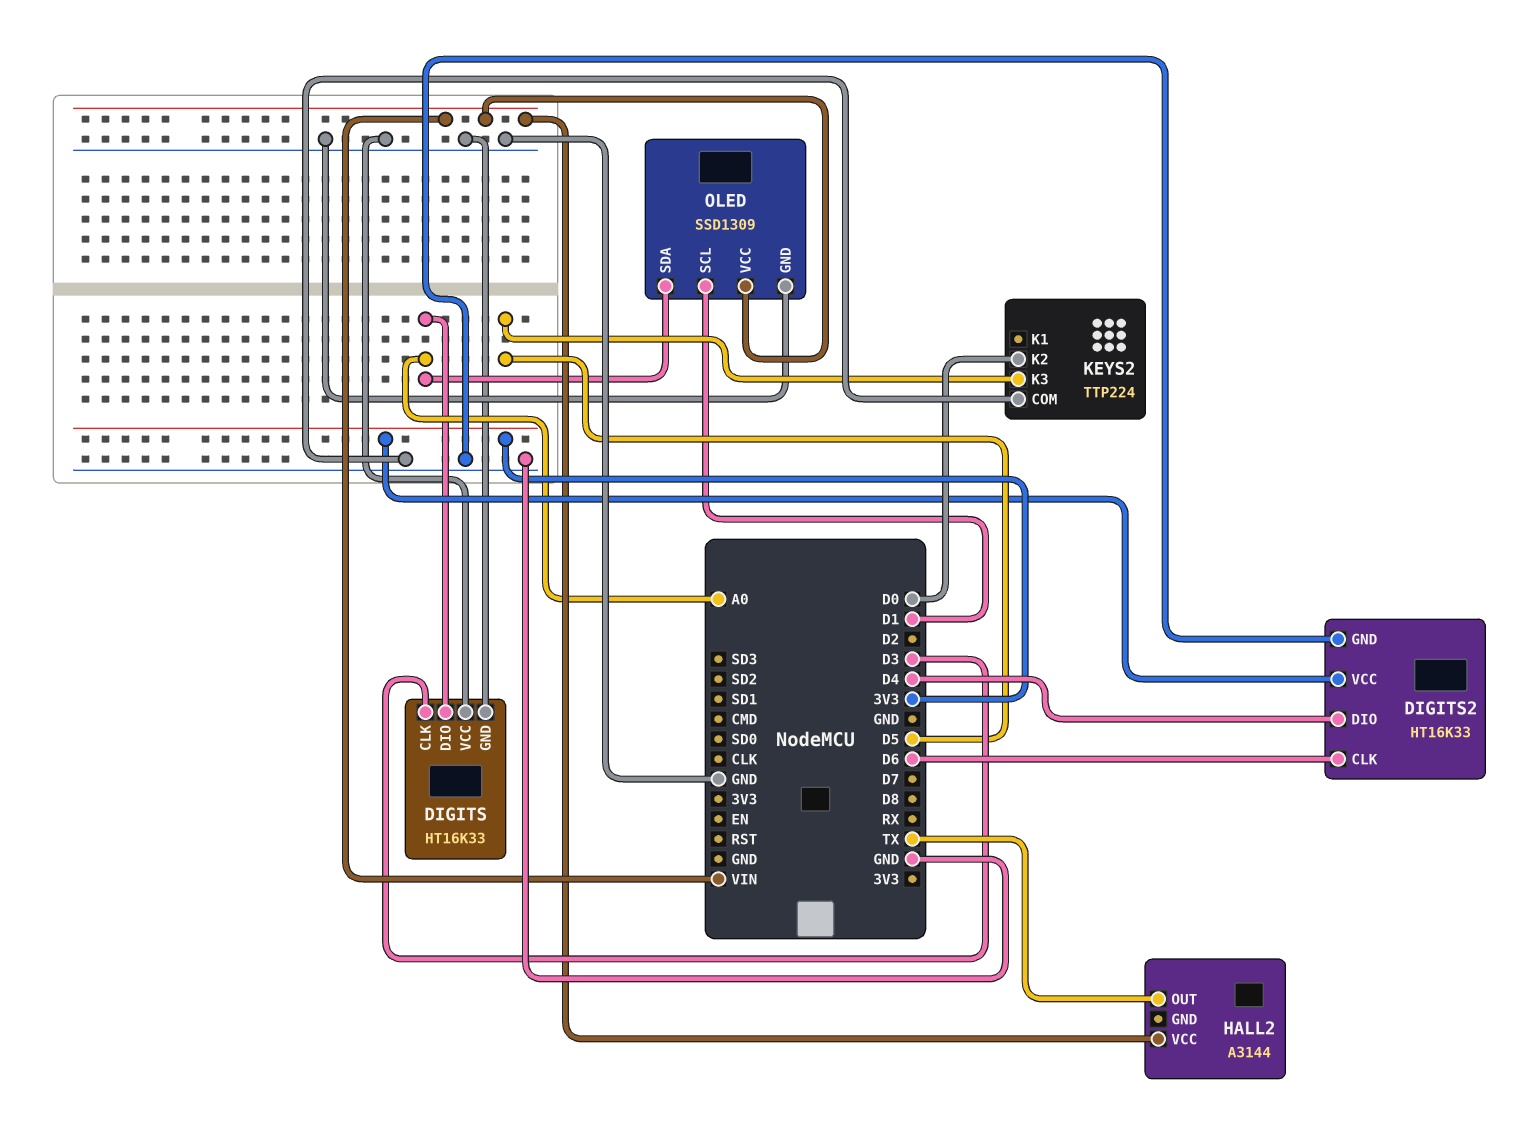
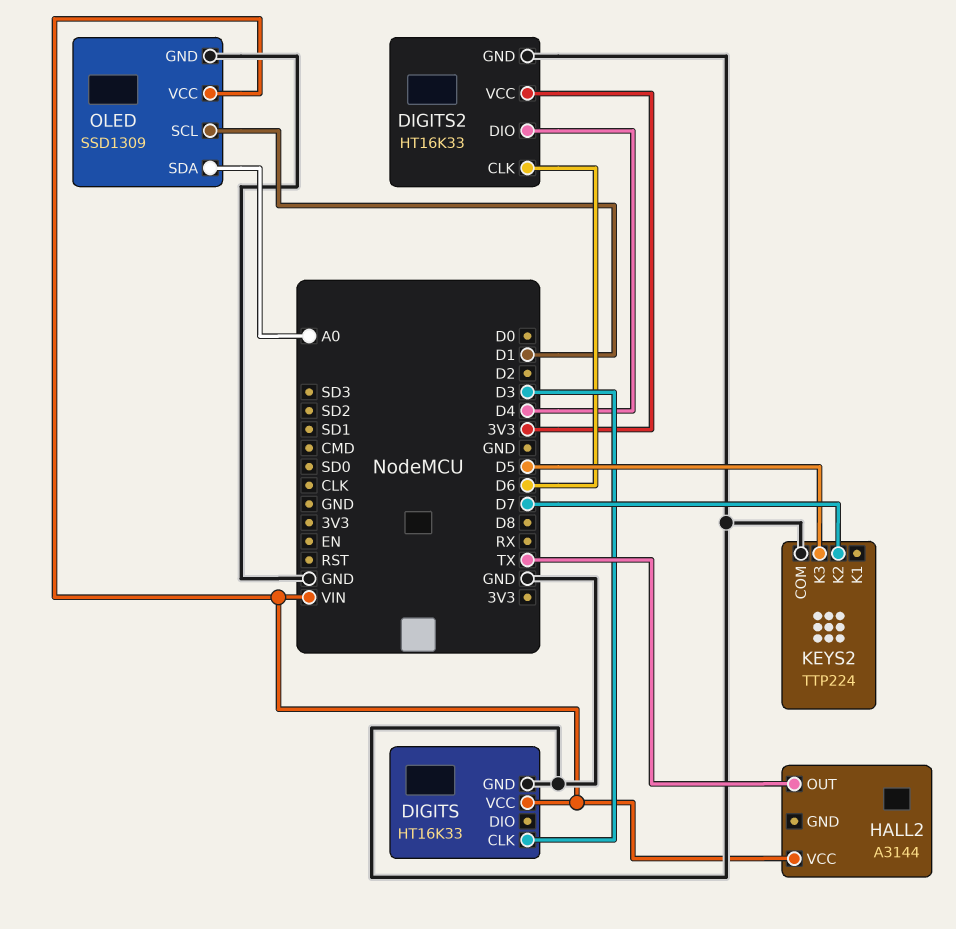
DIGITS pin DIO: A0 -> none
DIGITS pin VCC: GND -> VIN
KEYS2 pin K2: D0 -> D7

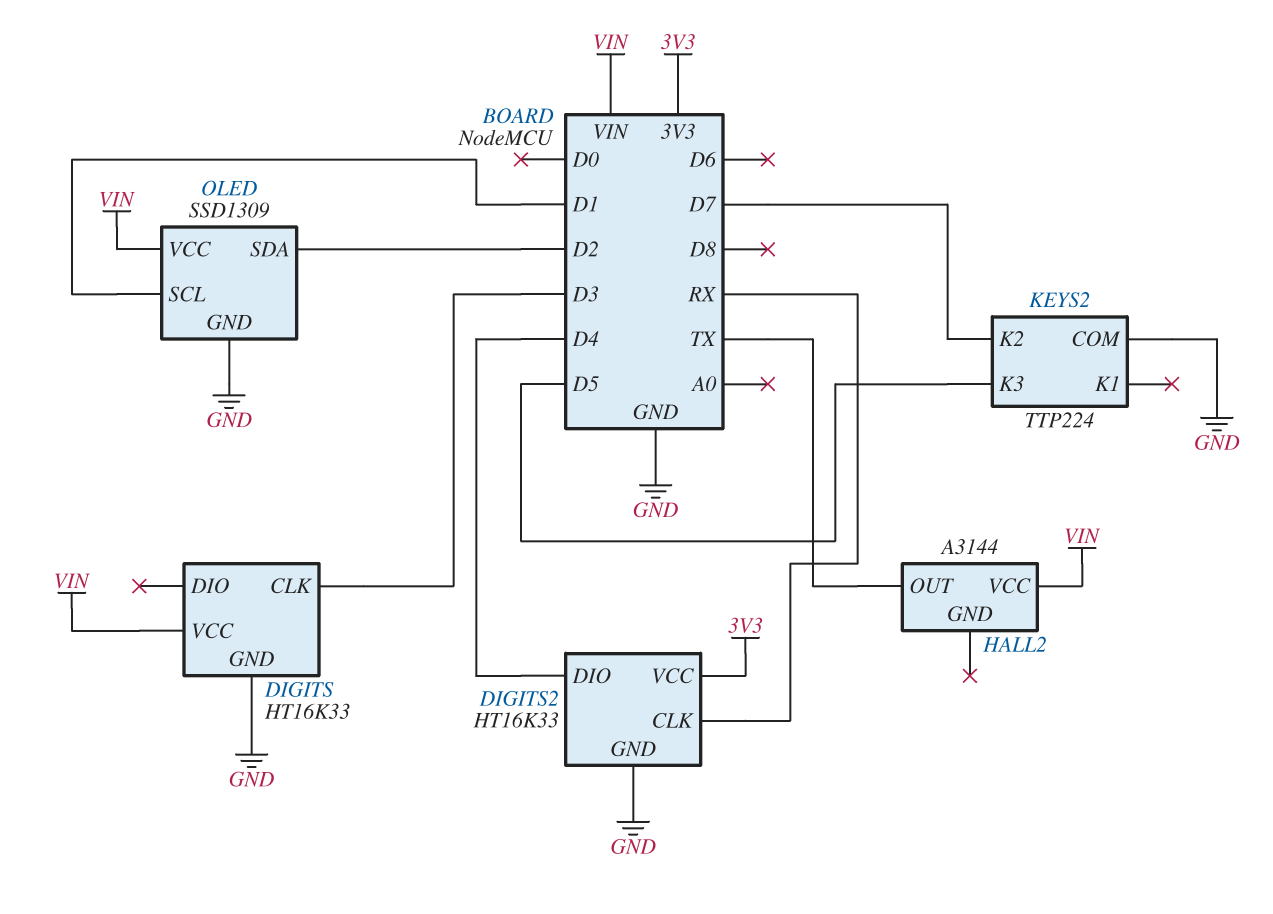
DIGITS2 pin CLK: D6 -> RX
OLED pin SDA: A0 -> D2

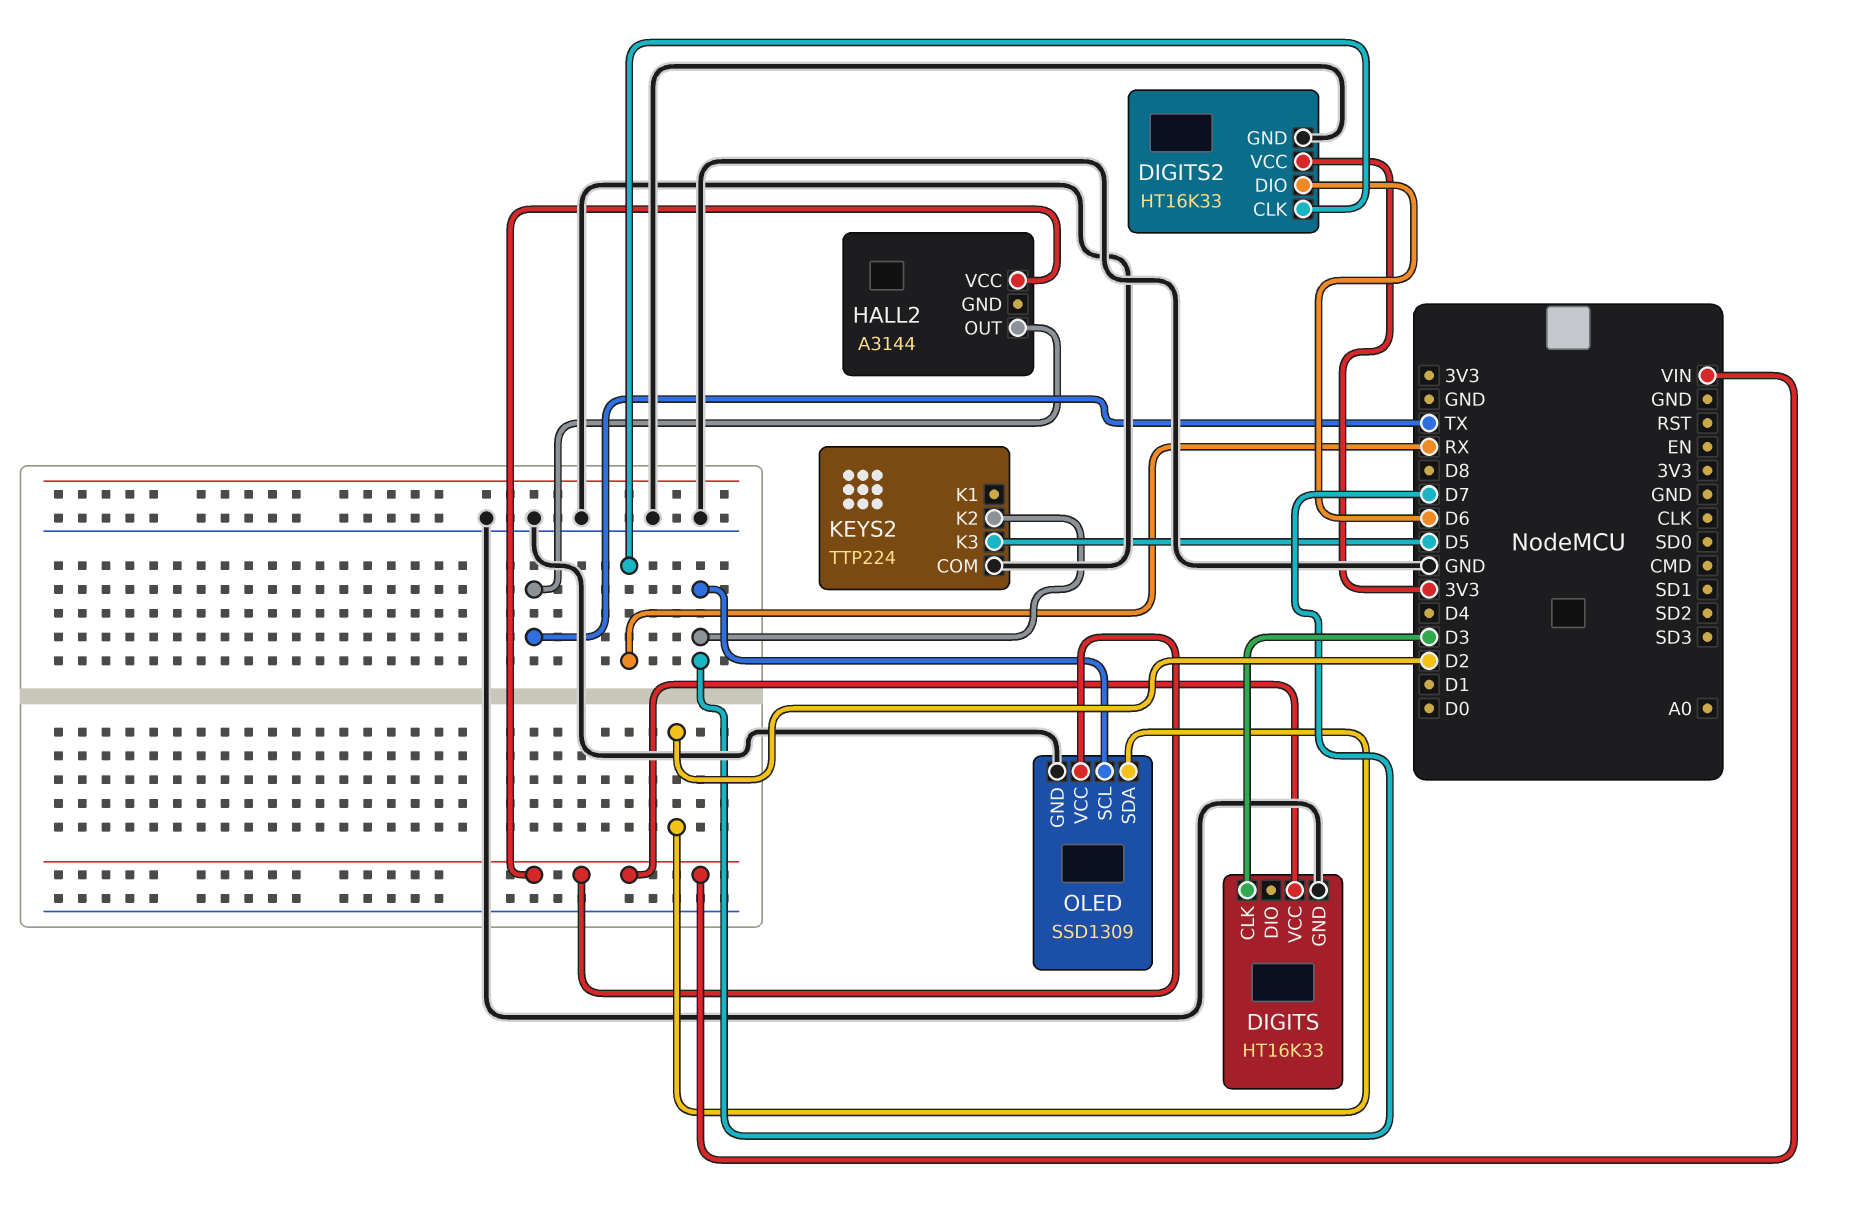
DIGITS2 pin DIO: D4 -> D6
OLED pin SCL: D1 -> D7

